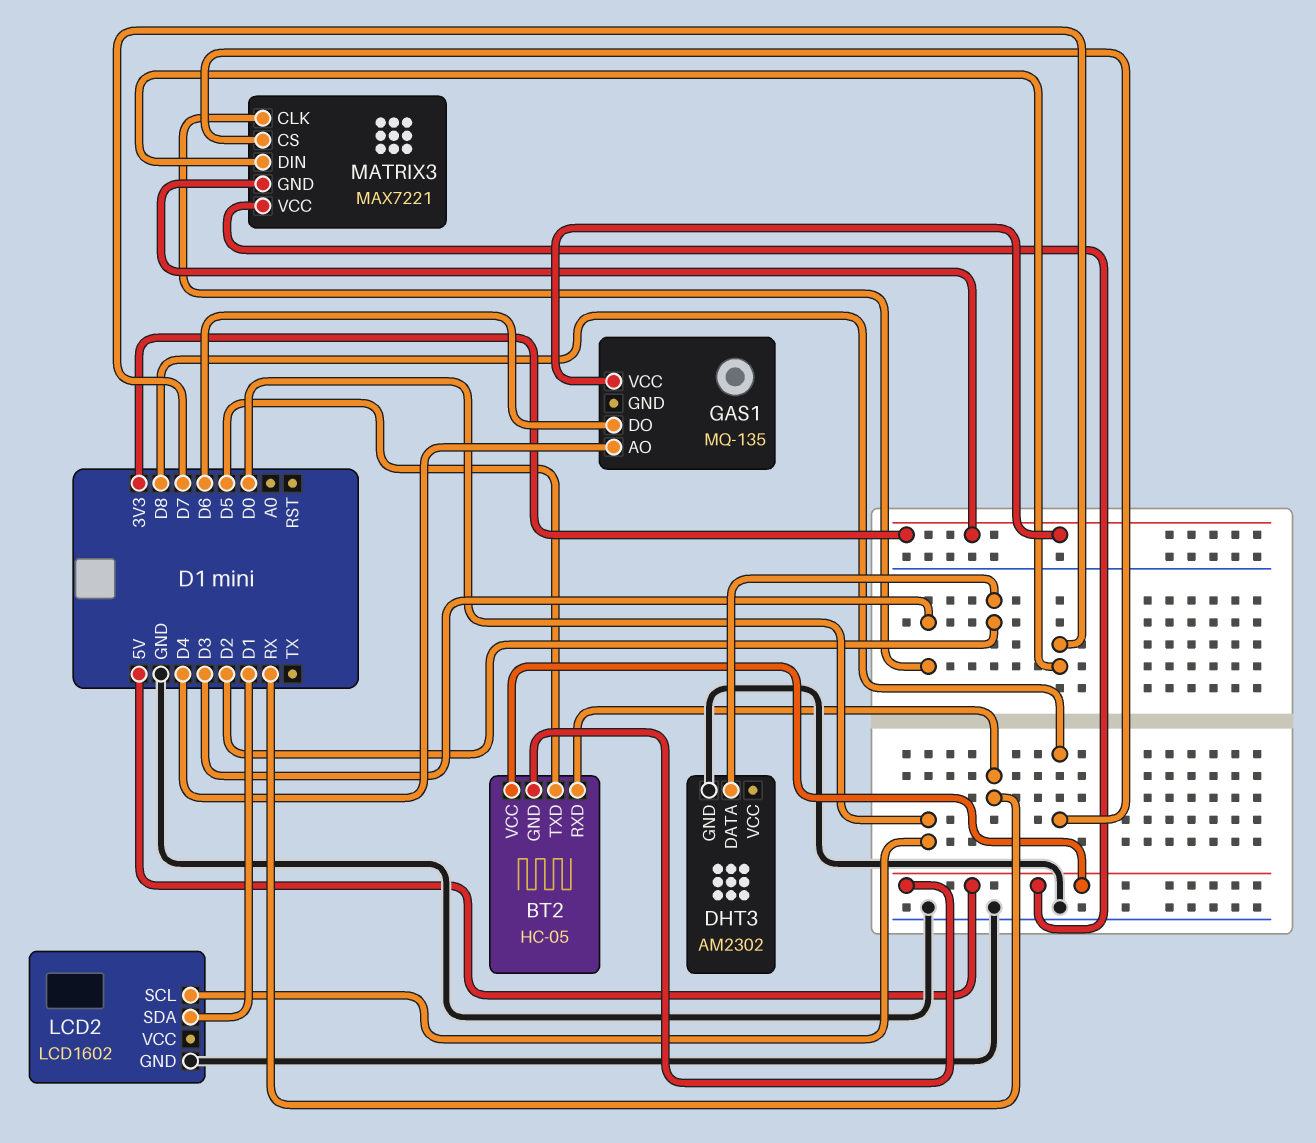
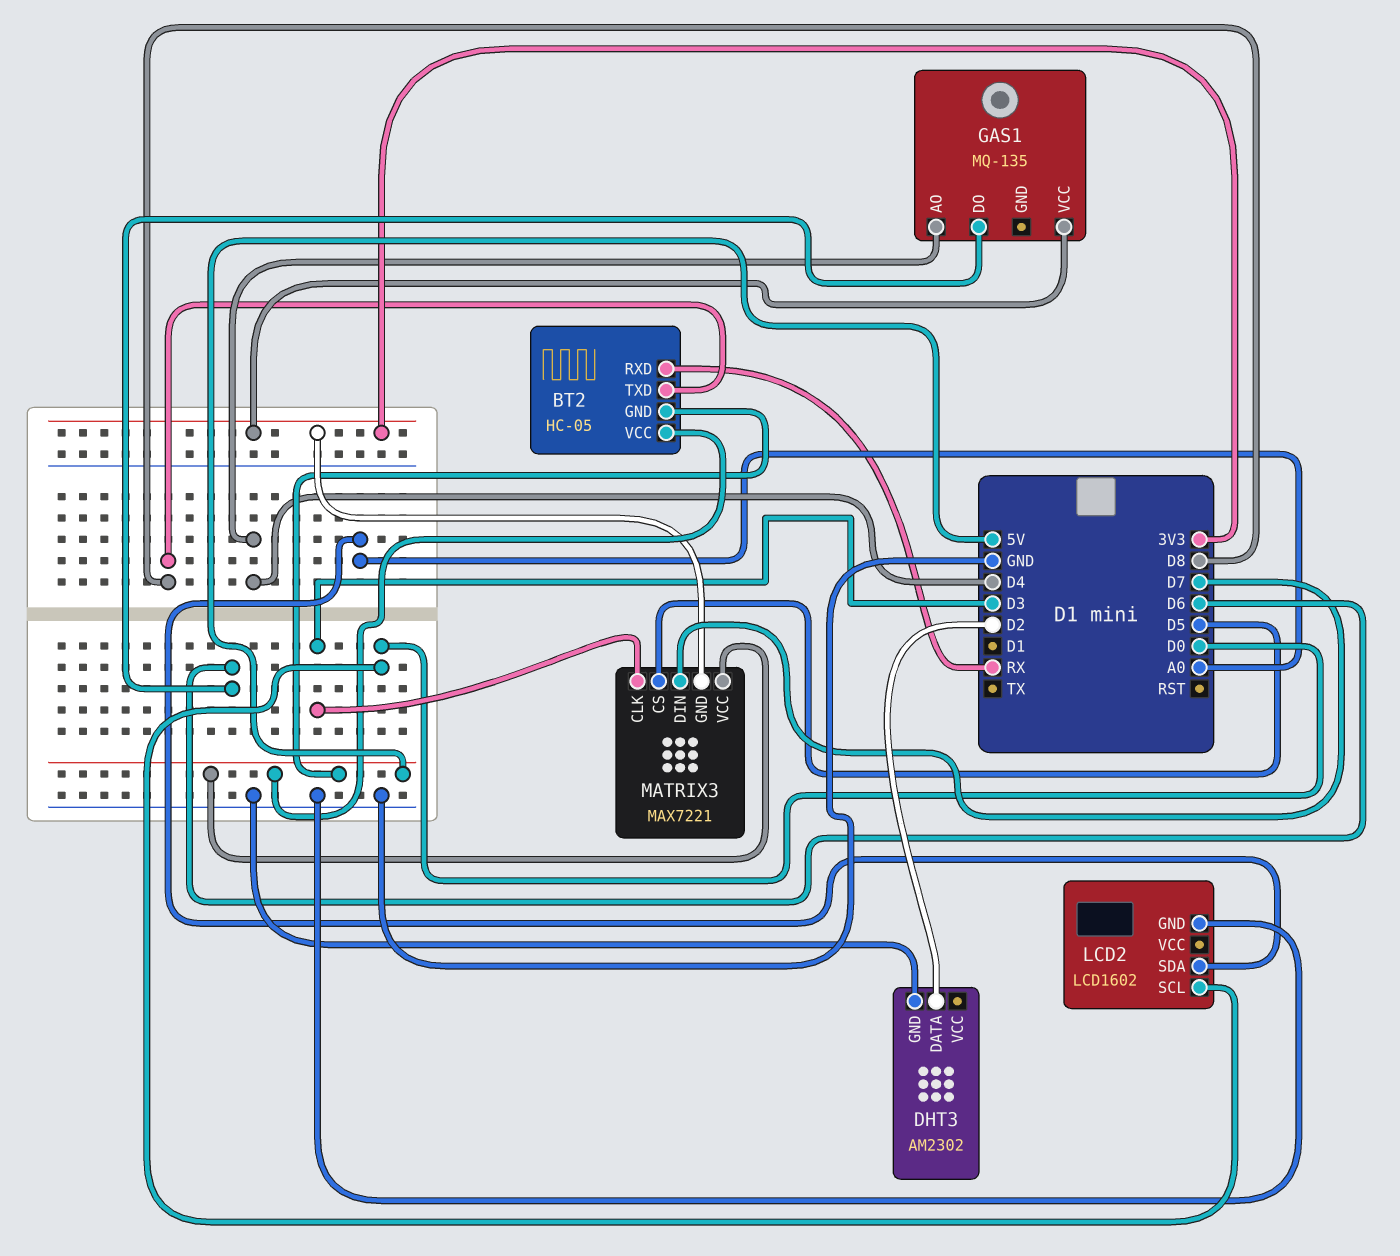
BT2 pin TXD: D5 -> D8
LCD2 pin SDA: D1 -> A0
MATRIX3 pin CS: D8 -> D5

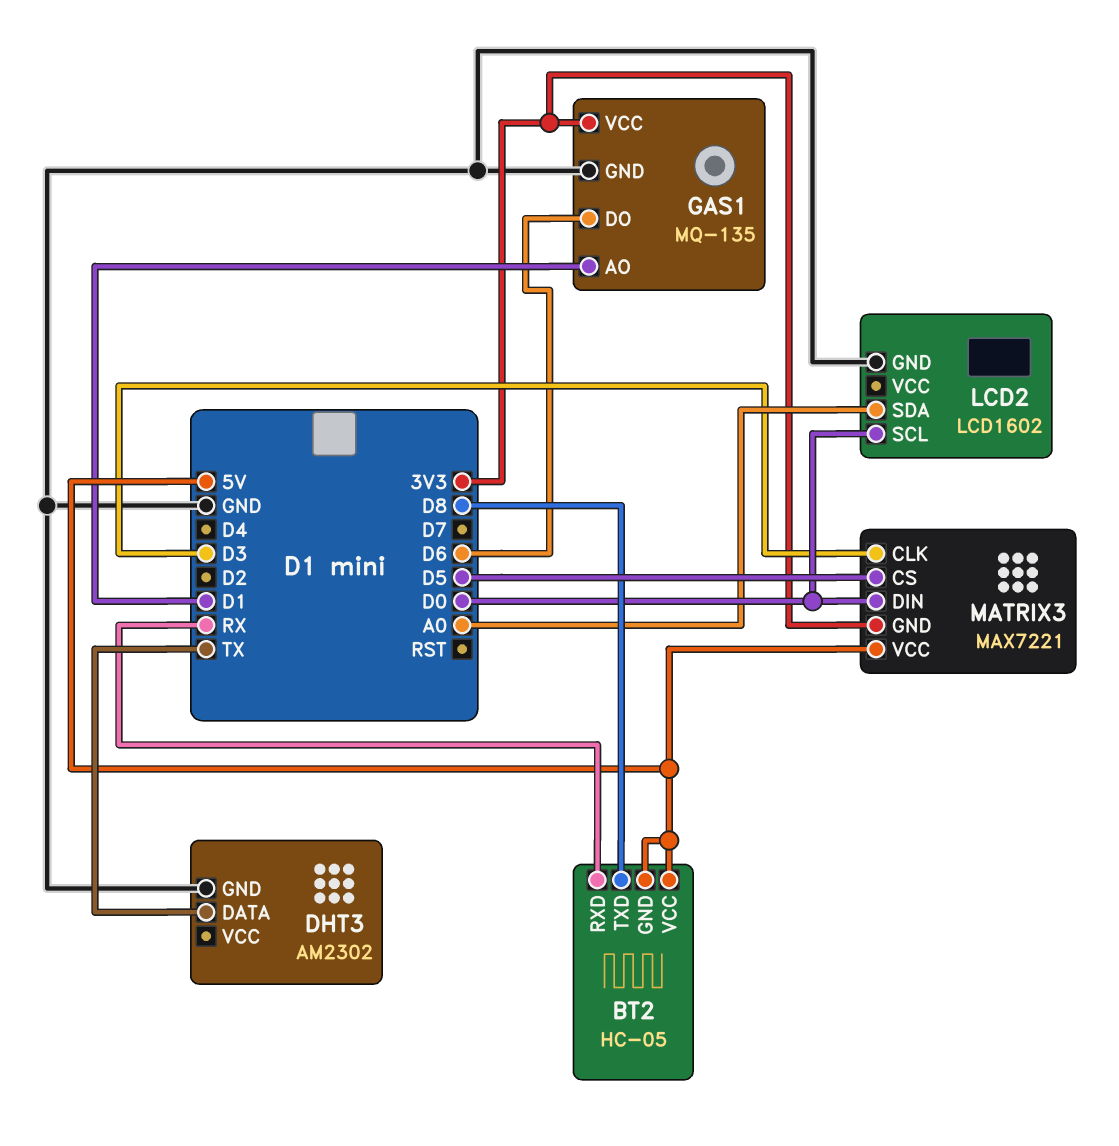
DHT3 pin DATA: D2 -> TX
GAS1 pin AO: D4 -> D1
GAS1 pin GND: none -> GND
MATRIX3 pin DIN: D7 -> D0

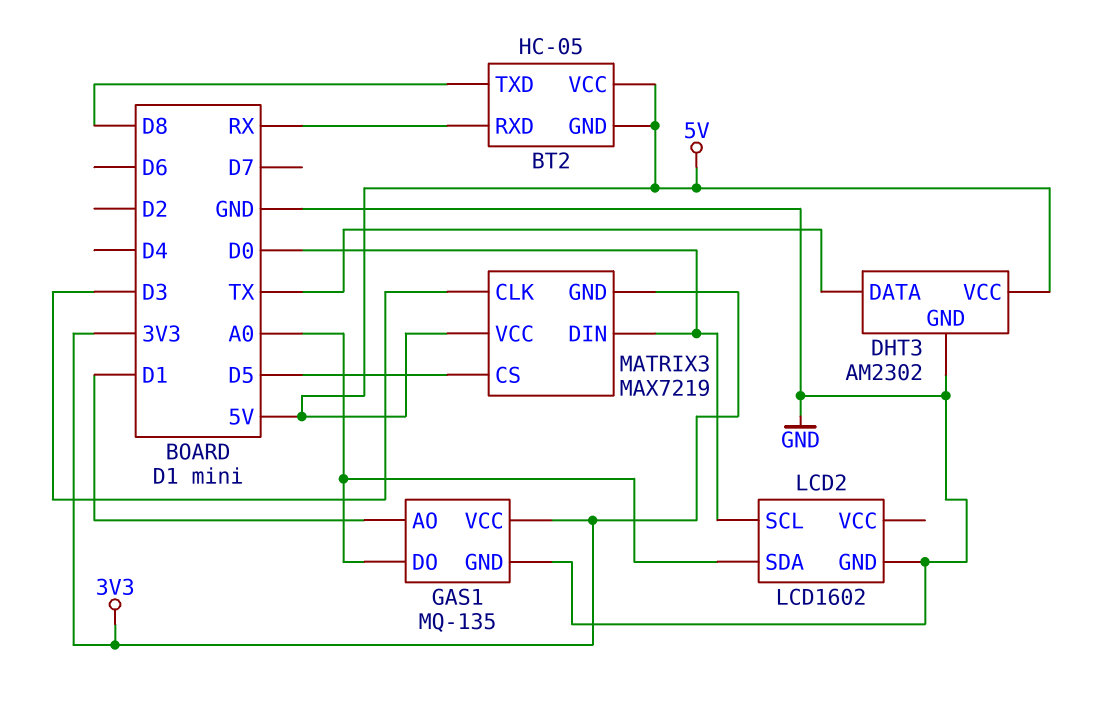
DHT3 pin VCC: none -> 5V
GAS1 pin DO: D6 -> A0
MATRIX3: MAX7221 -> MAX7219

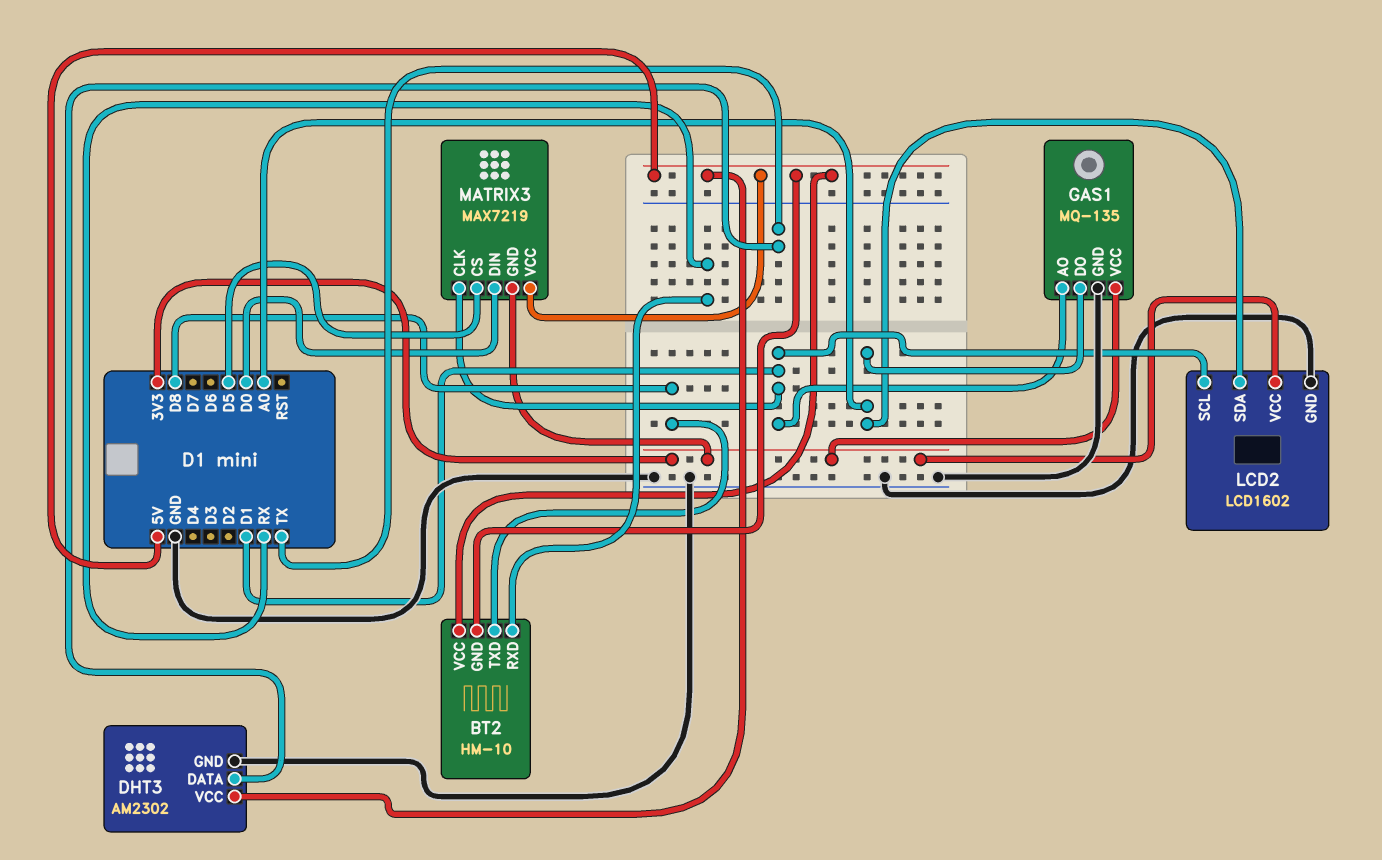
BT2: HC-05 -> HM-10
LCD2 pin SCL: D0 -> D1
LCD2 pin VCC: none -> 3V3
MATRIX3 pin CLK: D3 -> D1

